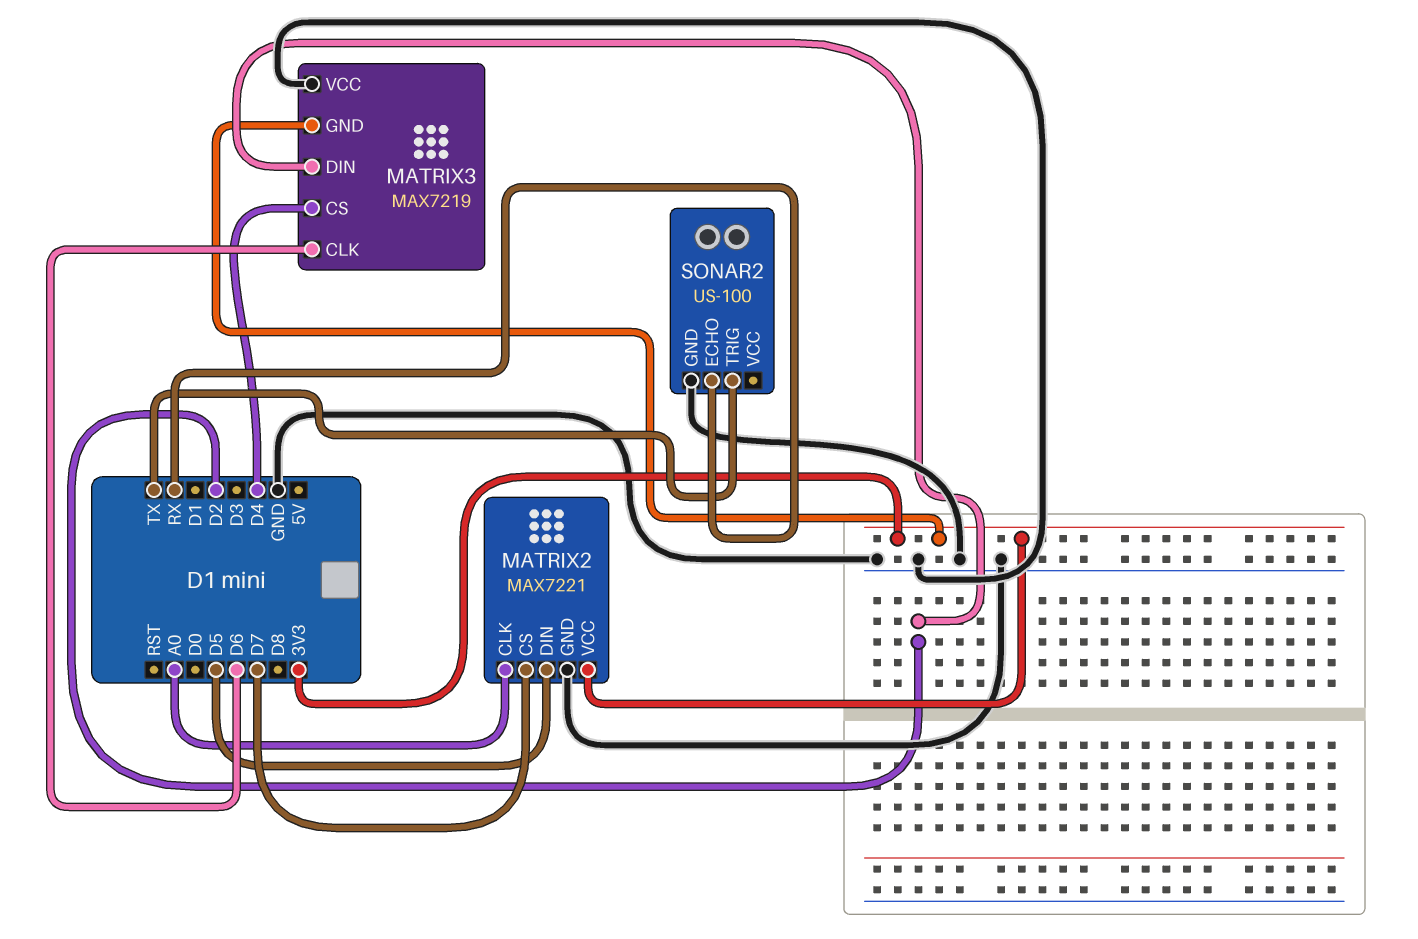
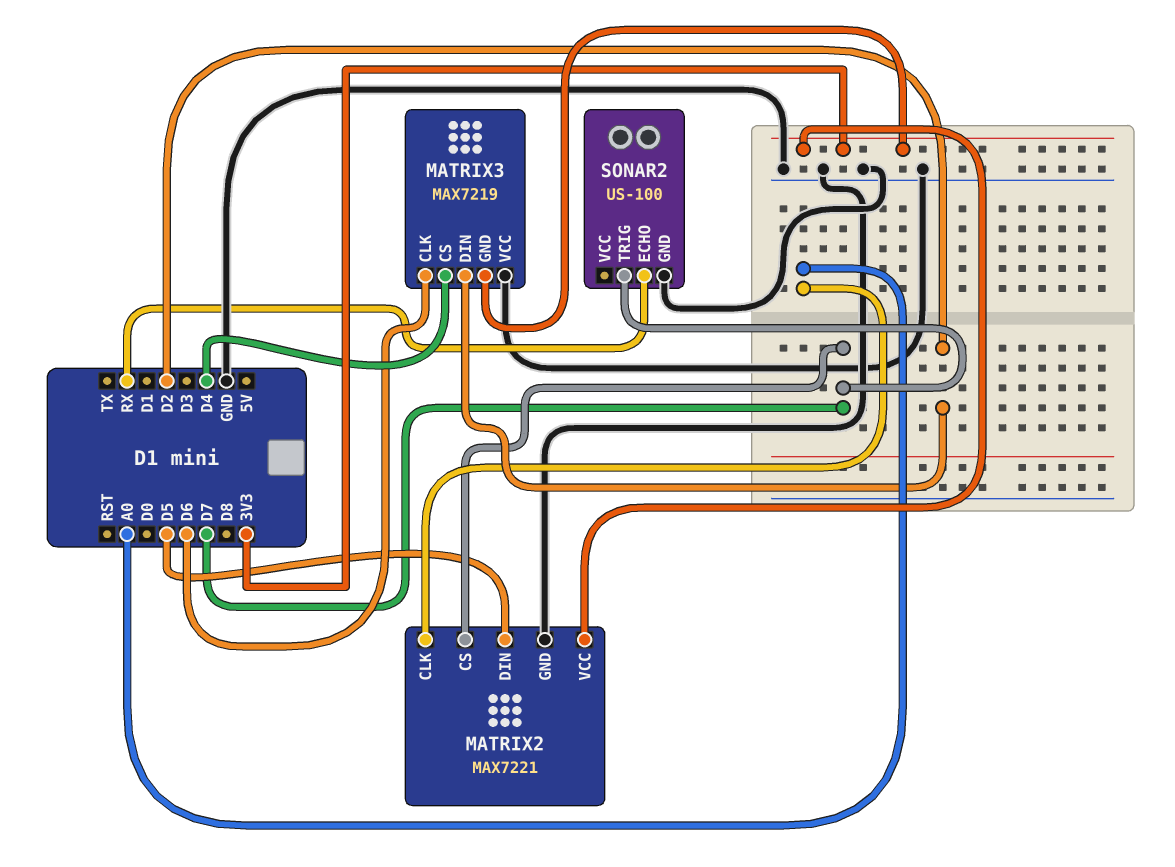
SONAR2 pin TRIG: TX -> D7

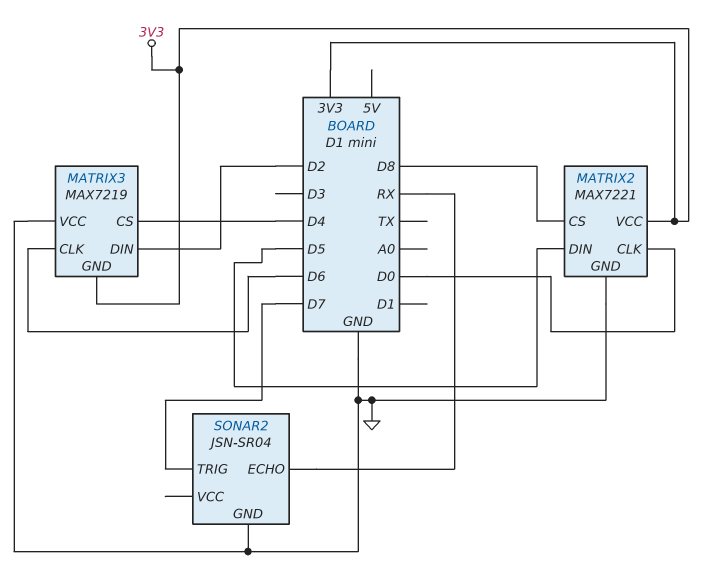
MATRIX2 pin CLK: A0 -> D0
MATRIX2 pin CS: D7 -> D8
SONAR2: US-100 -> JSN-SR04

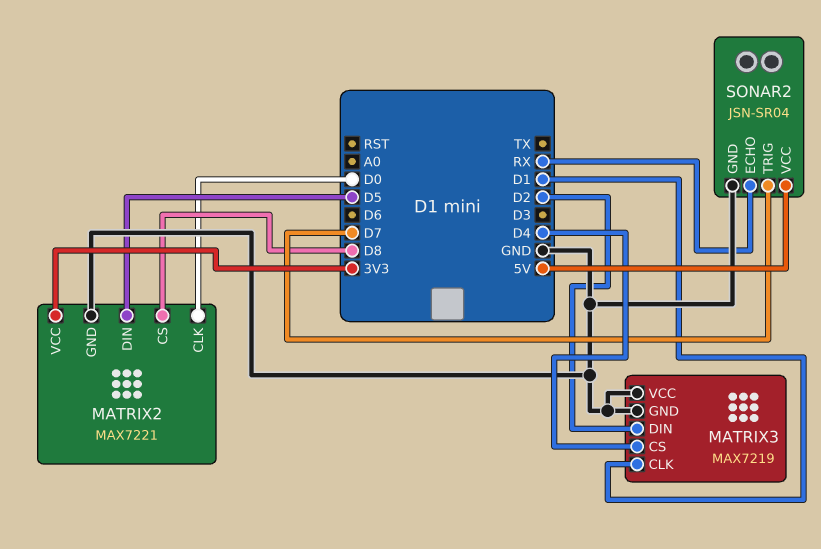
MATRIX3 pin CLK: D6 -> D1
MATRIX3 pin GND: 3V3 -> GND
SONAR2 pin VCC: none -> 5V

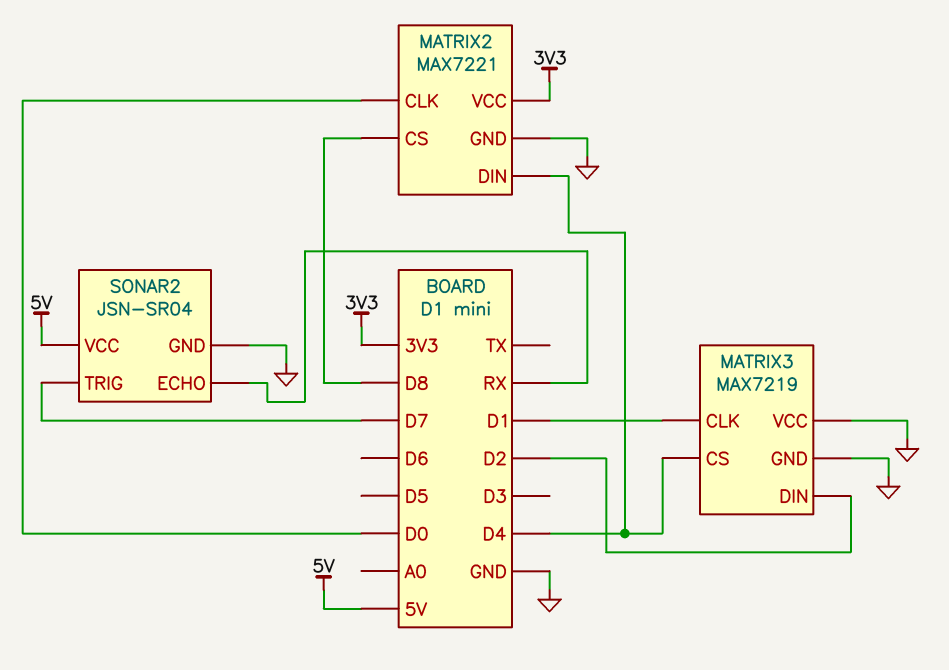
MATRIX2 pin DIN: D5 -> D4

